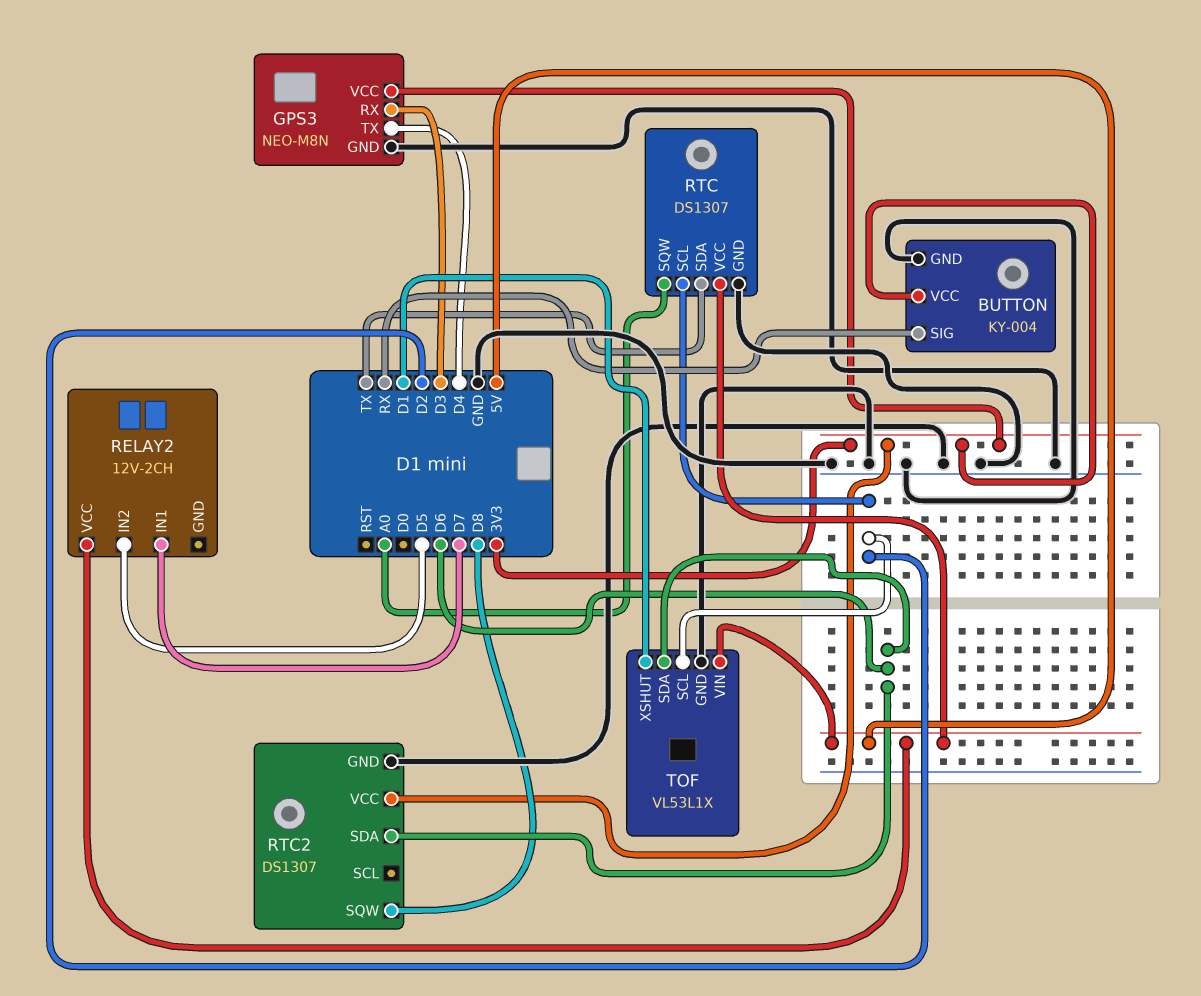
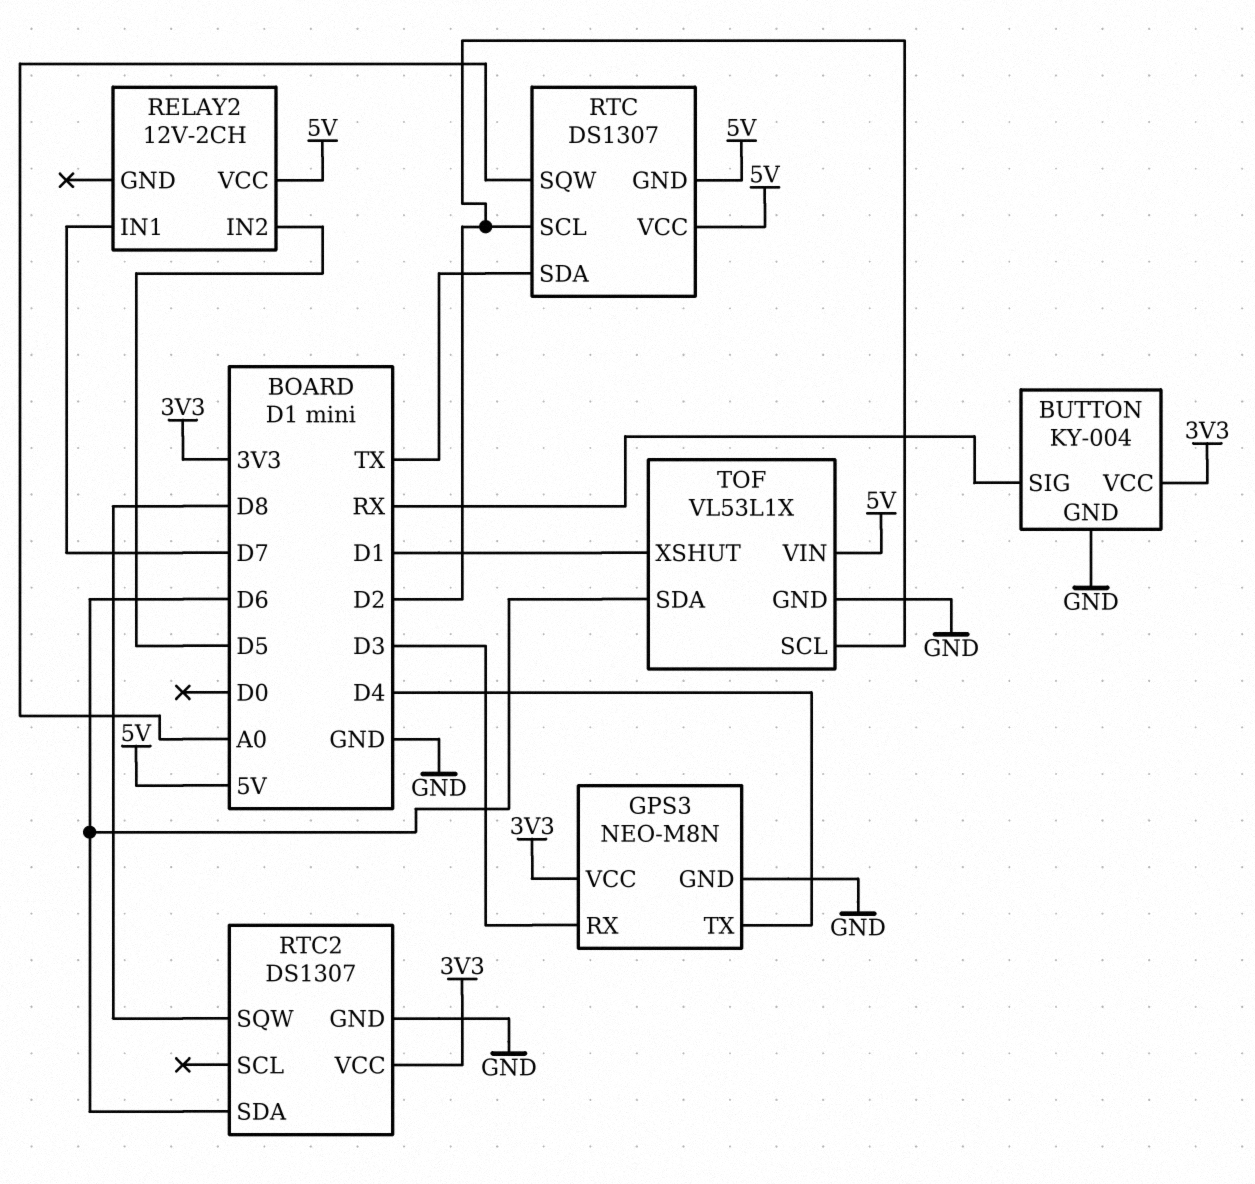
RTC pin GND: GND -> 5V

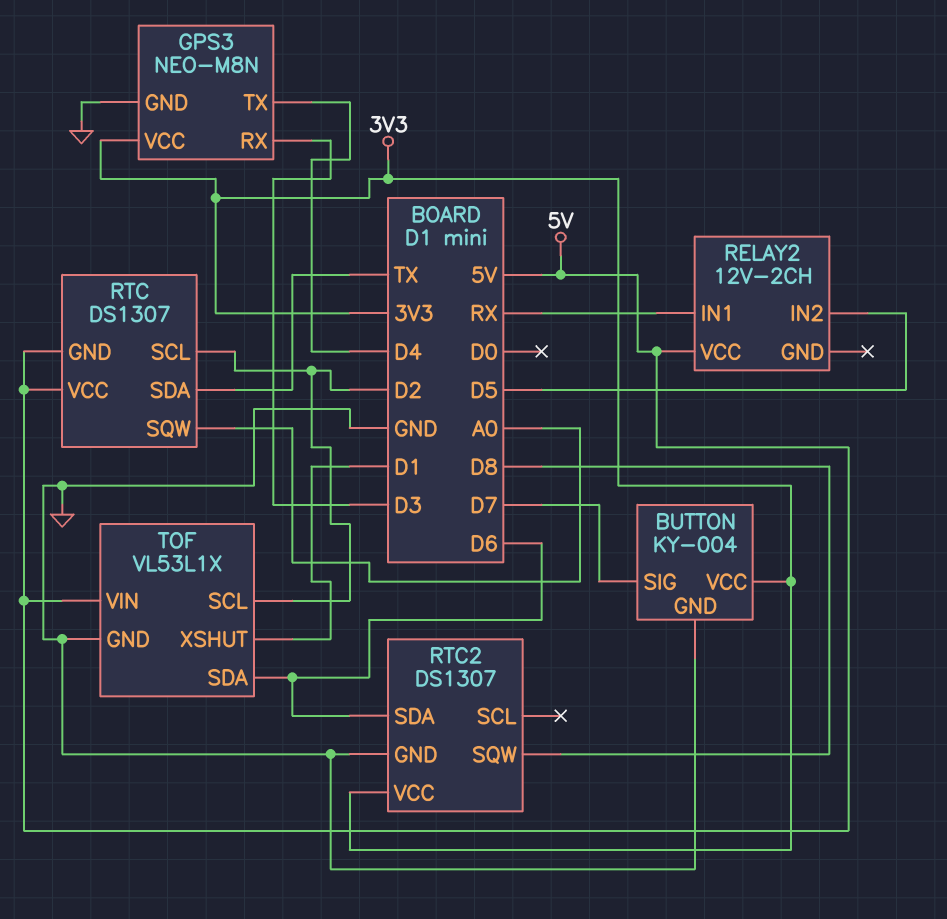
BUTTON pin SIG: RX -> D7
RELAY2 pin IN1: D7 -> RX

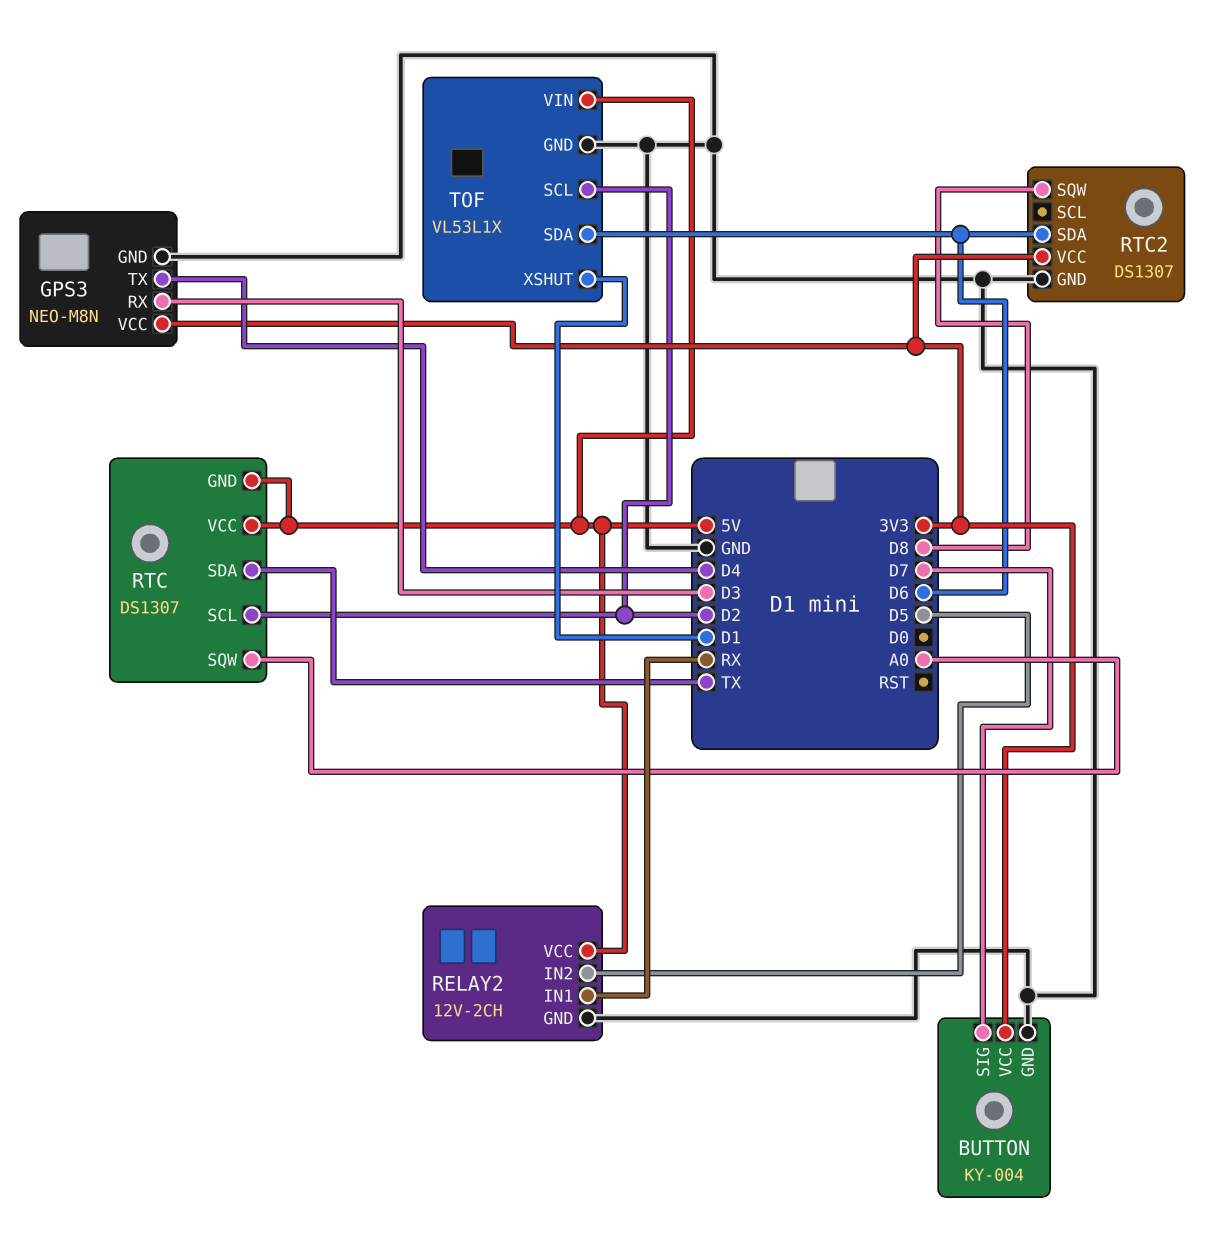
RELAY2 pin GND: none -> GND

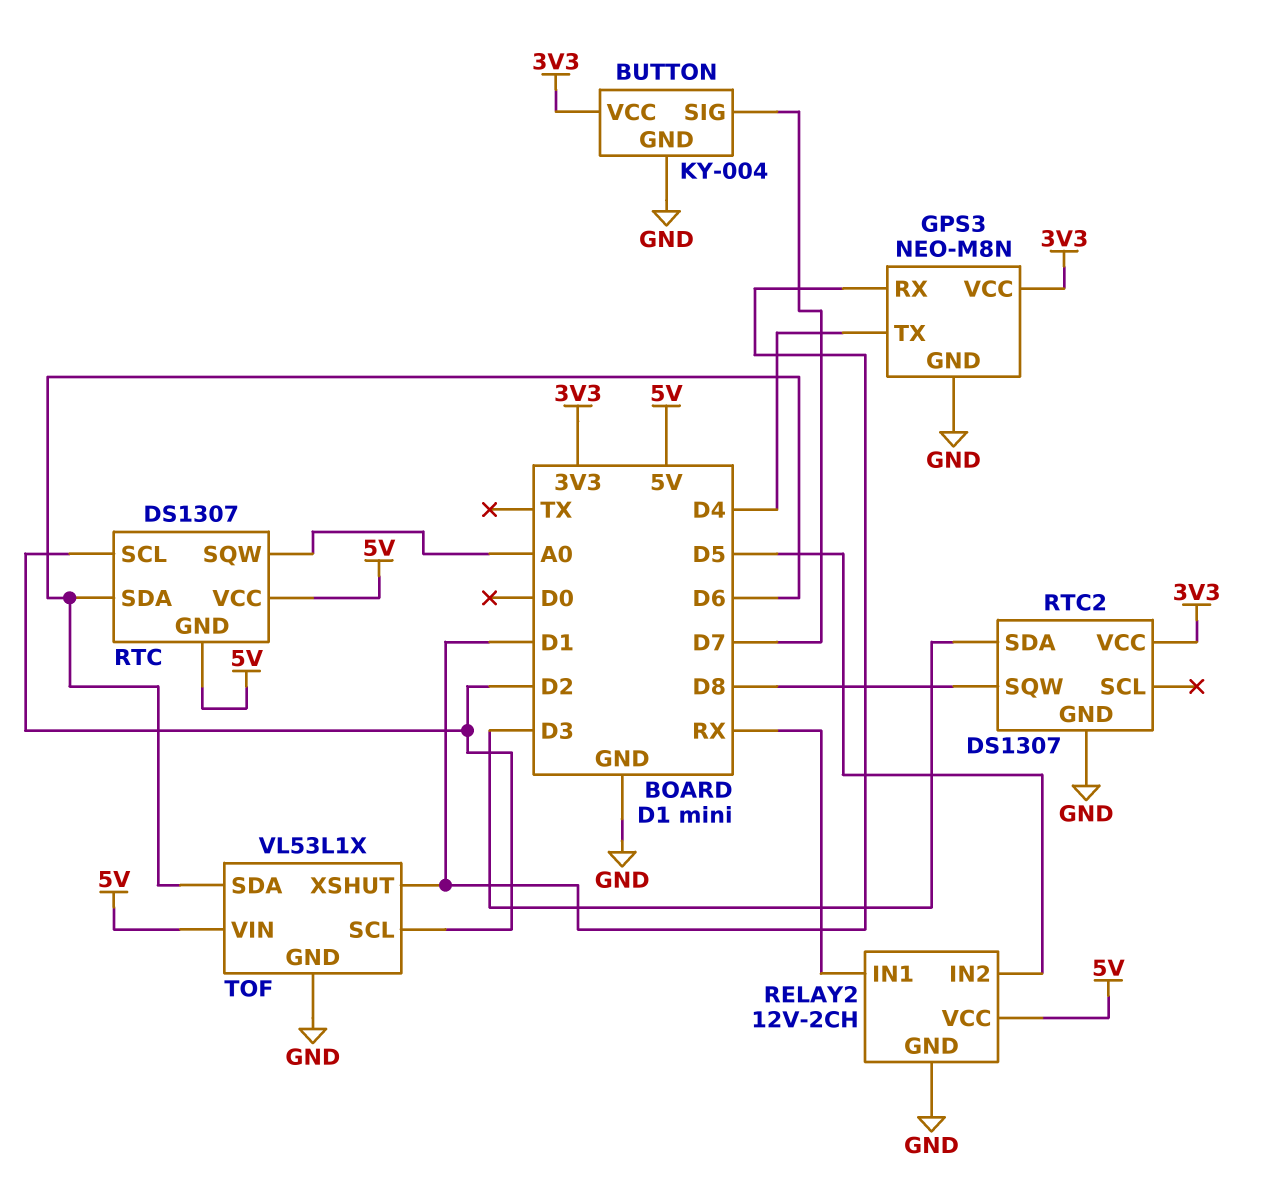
GPS3 pin RX: D3 -> D1
RTC pin SDA: TX -> D6
RTC2 pin SDA: D6 -> D3

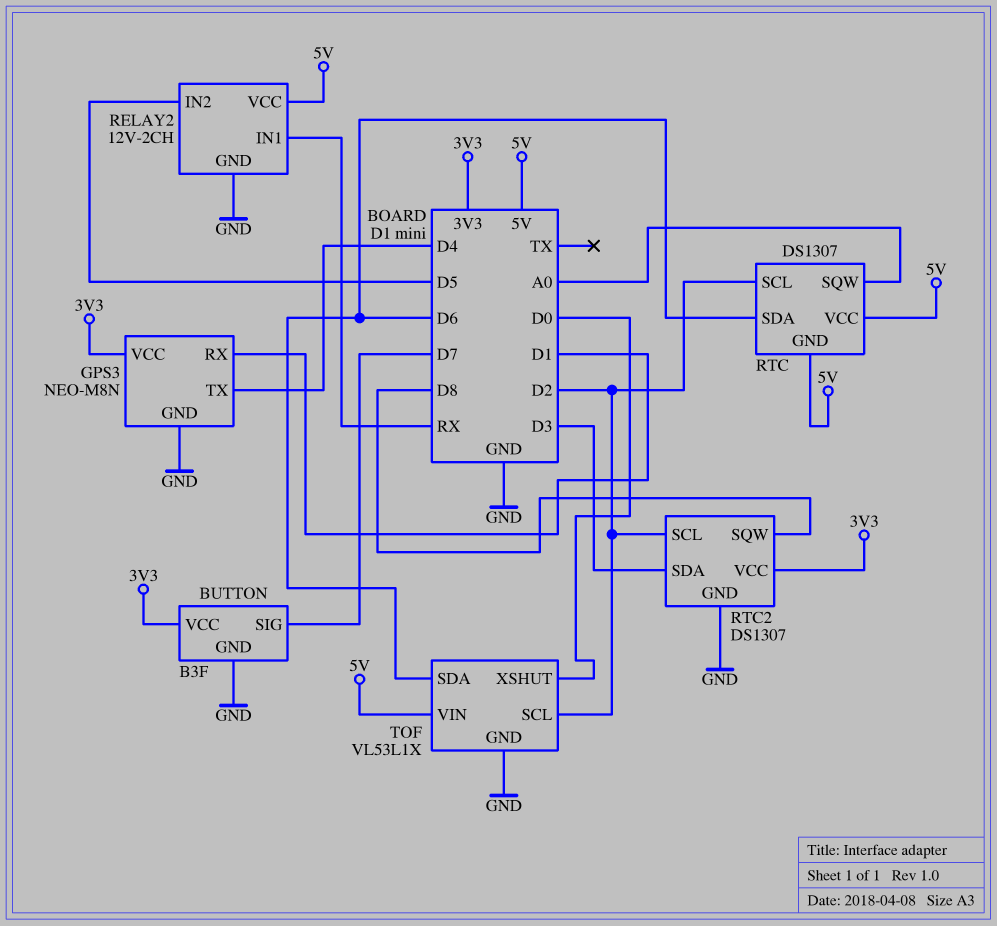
BUTTON: KY-004 -> B3F
RTC2 pin SCL: none -> D2
TOF pin XSHUT: D1 -> D0

